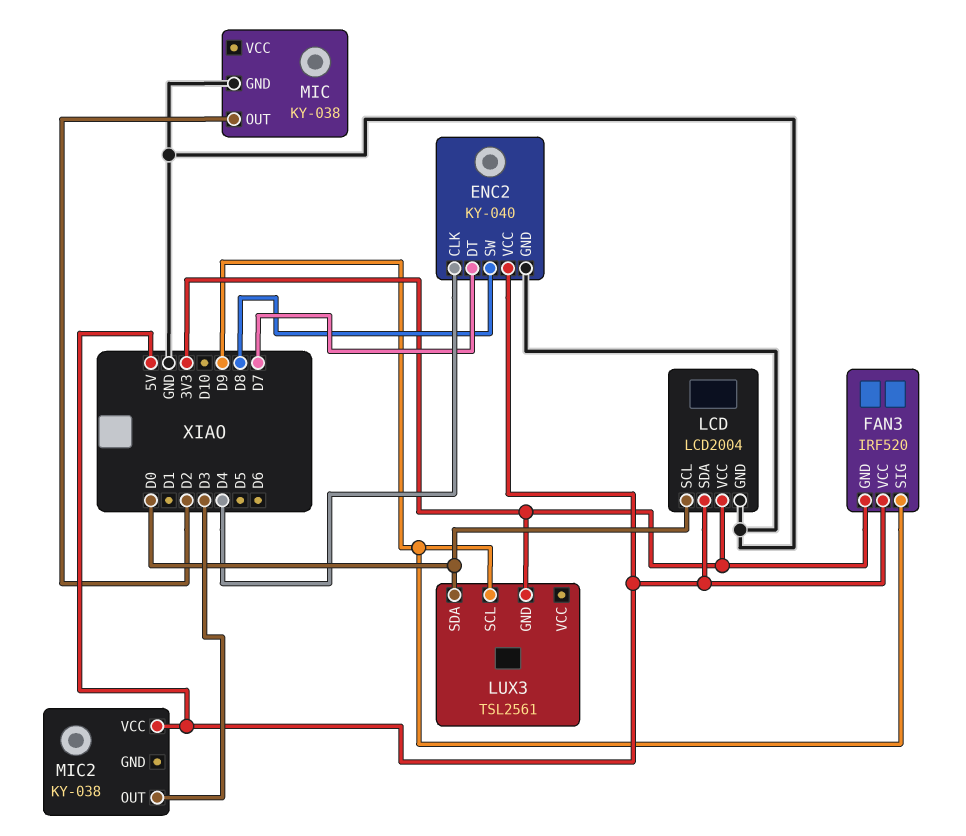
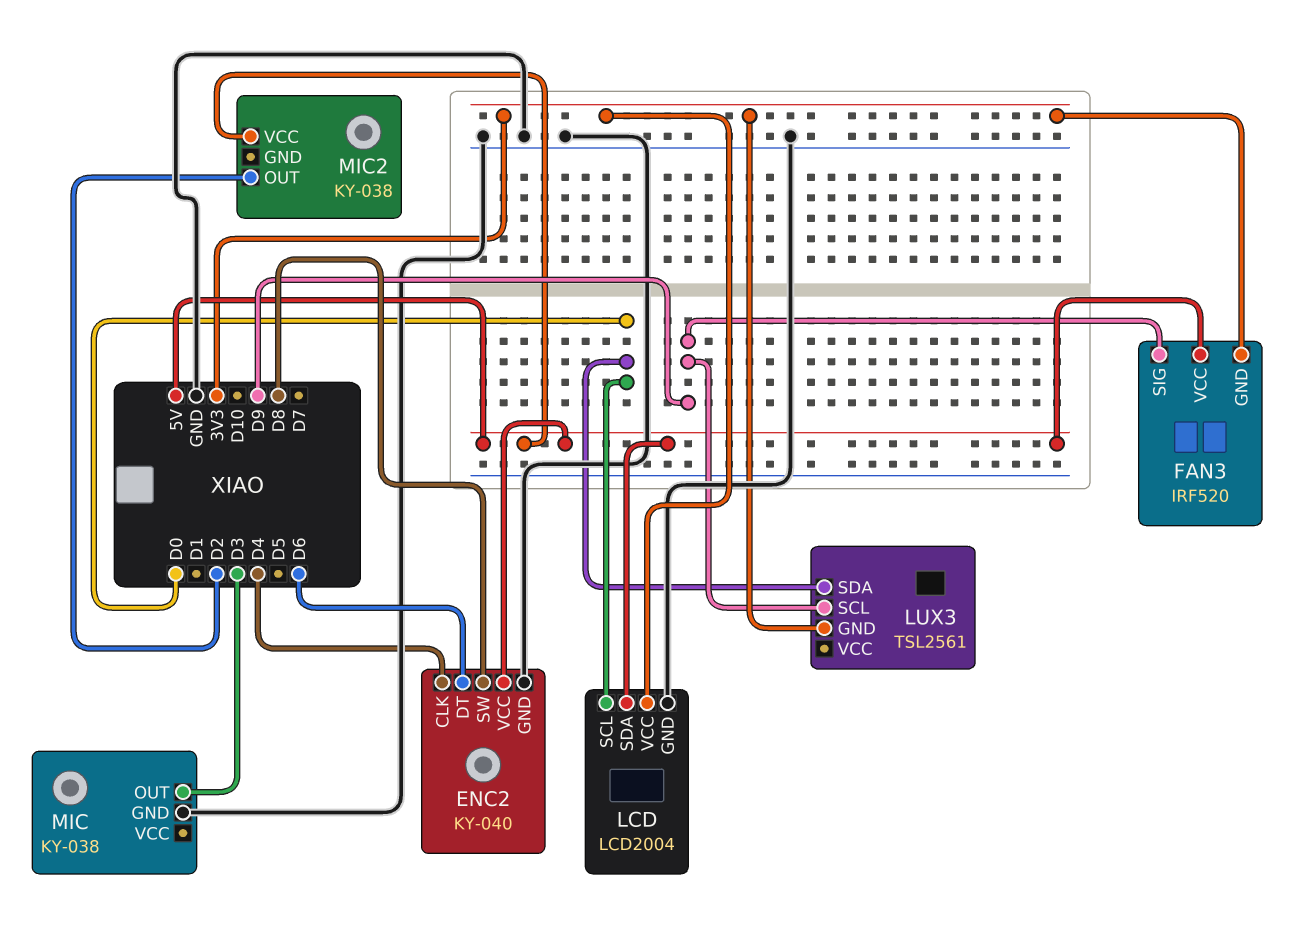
ENC2 pin DT: D7 -> D6
MIC pin OUT: D2 -> D3
MIC2 pin OUT: D3 -> D2

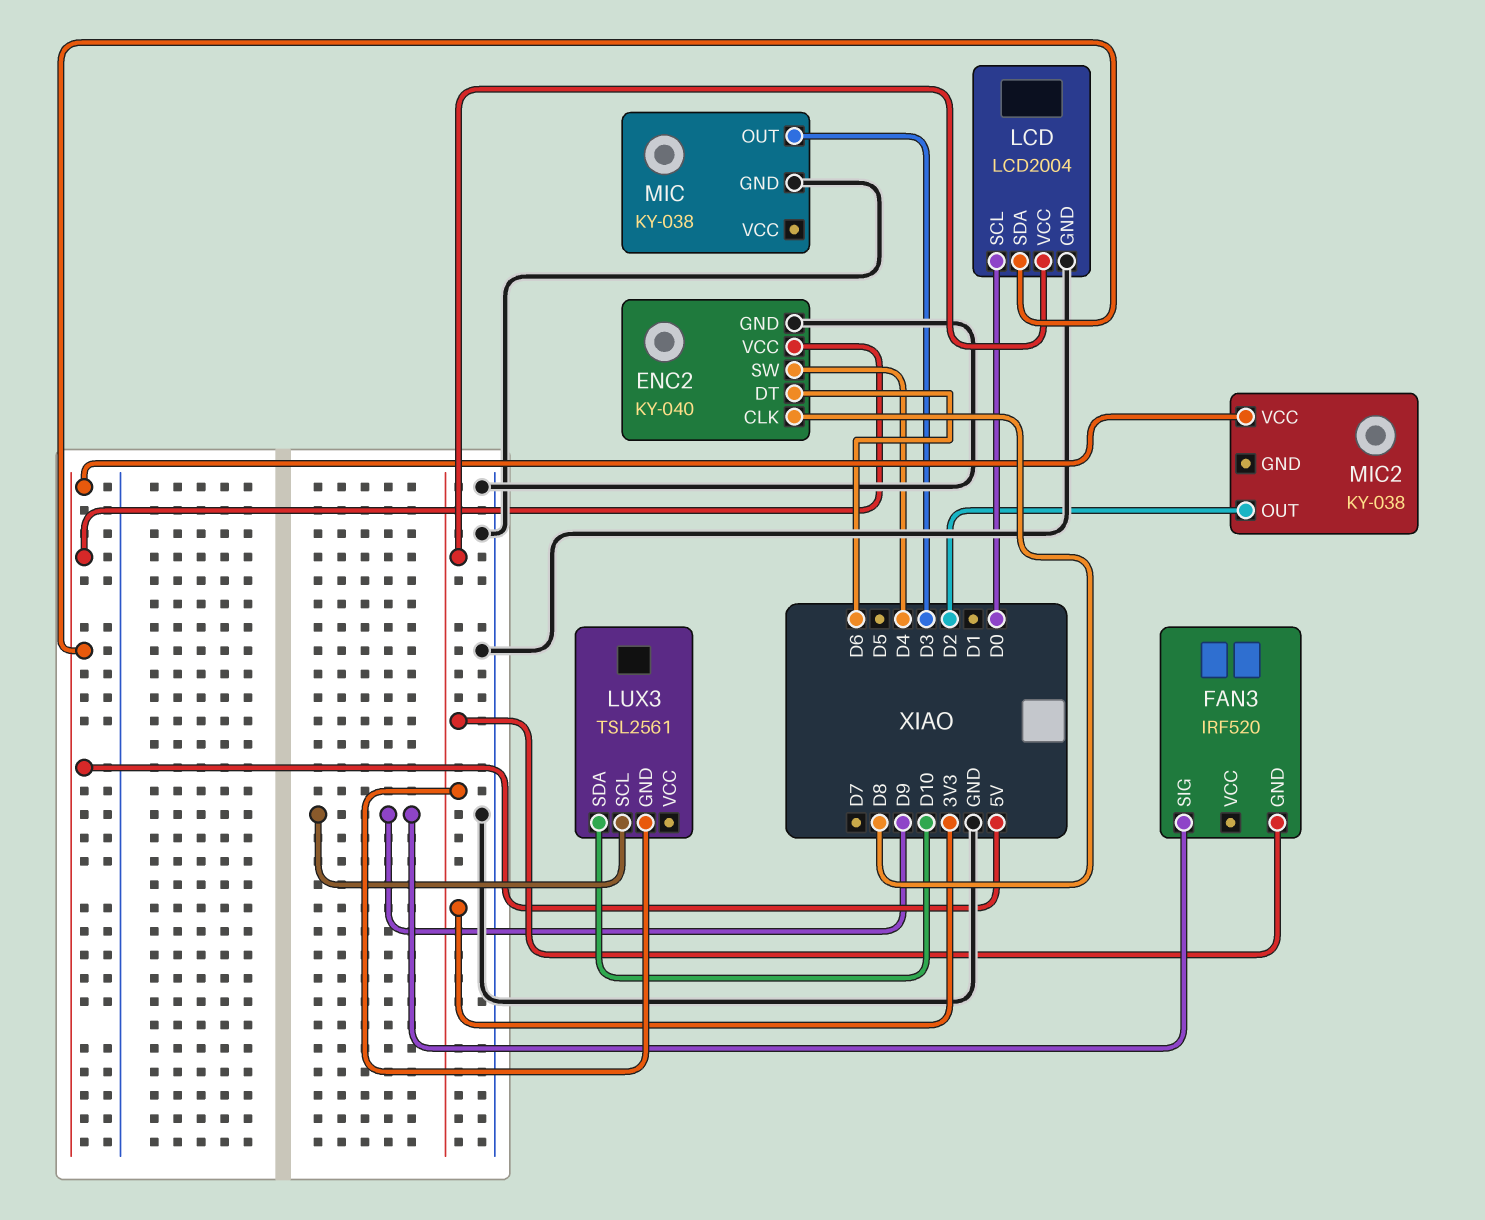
ENC2 pin CLK: D4 -> D8
ENC2 pin SW: D8 -> D4
FAN3 pin VCC: 5V -> none
LUX3 pin SDA: D0 -> D10

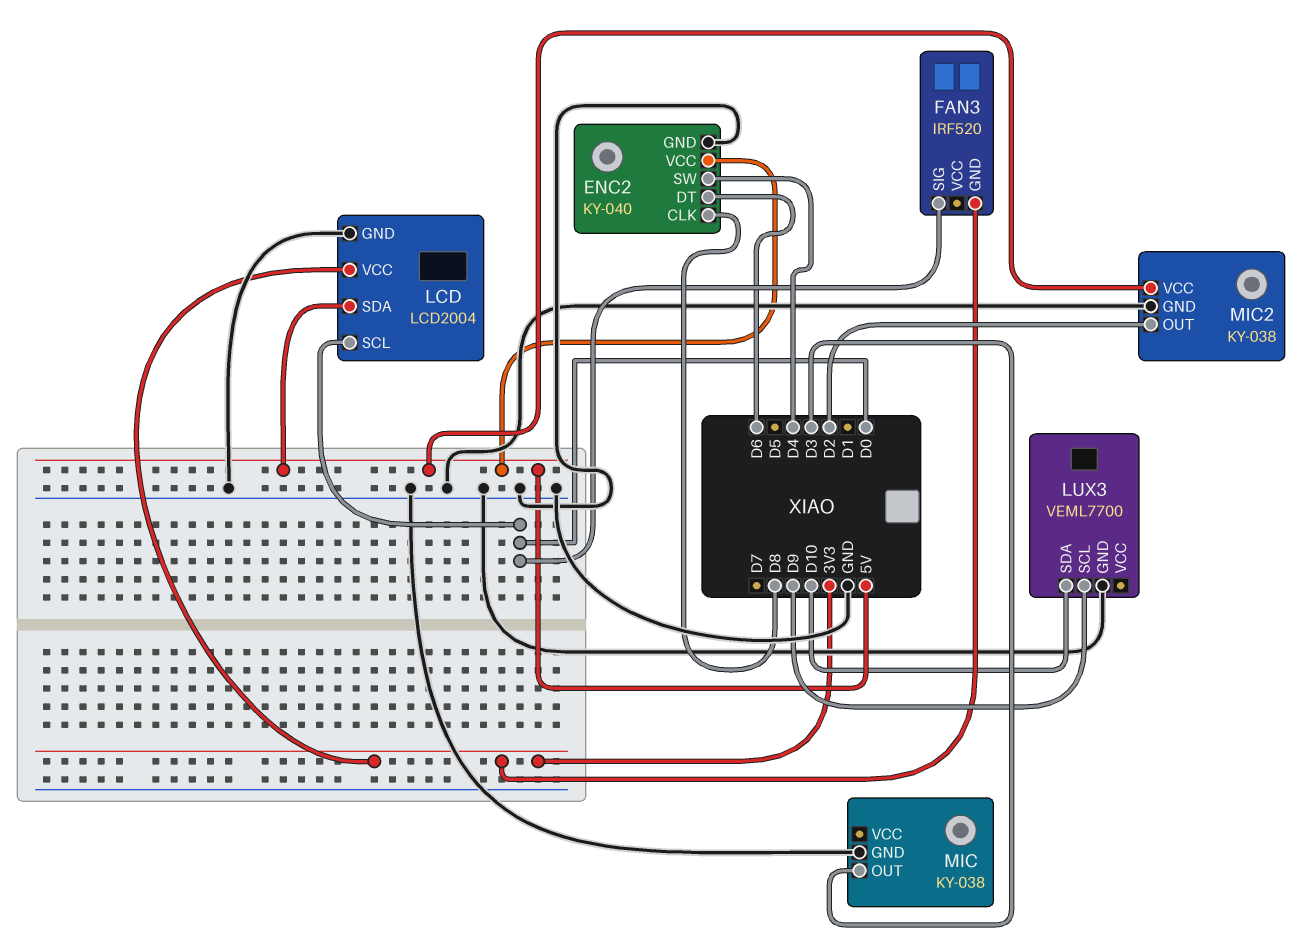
FAN3 pin SIG: D9 -> D0
LUX3: TSL2561 -> VEML7700
LUX3 pin GND: 3V3 -> GND
MIC2 pin GND: none -> GND

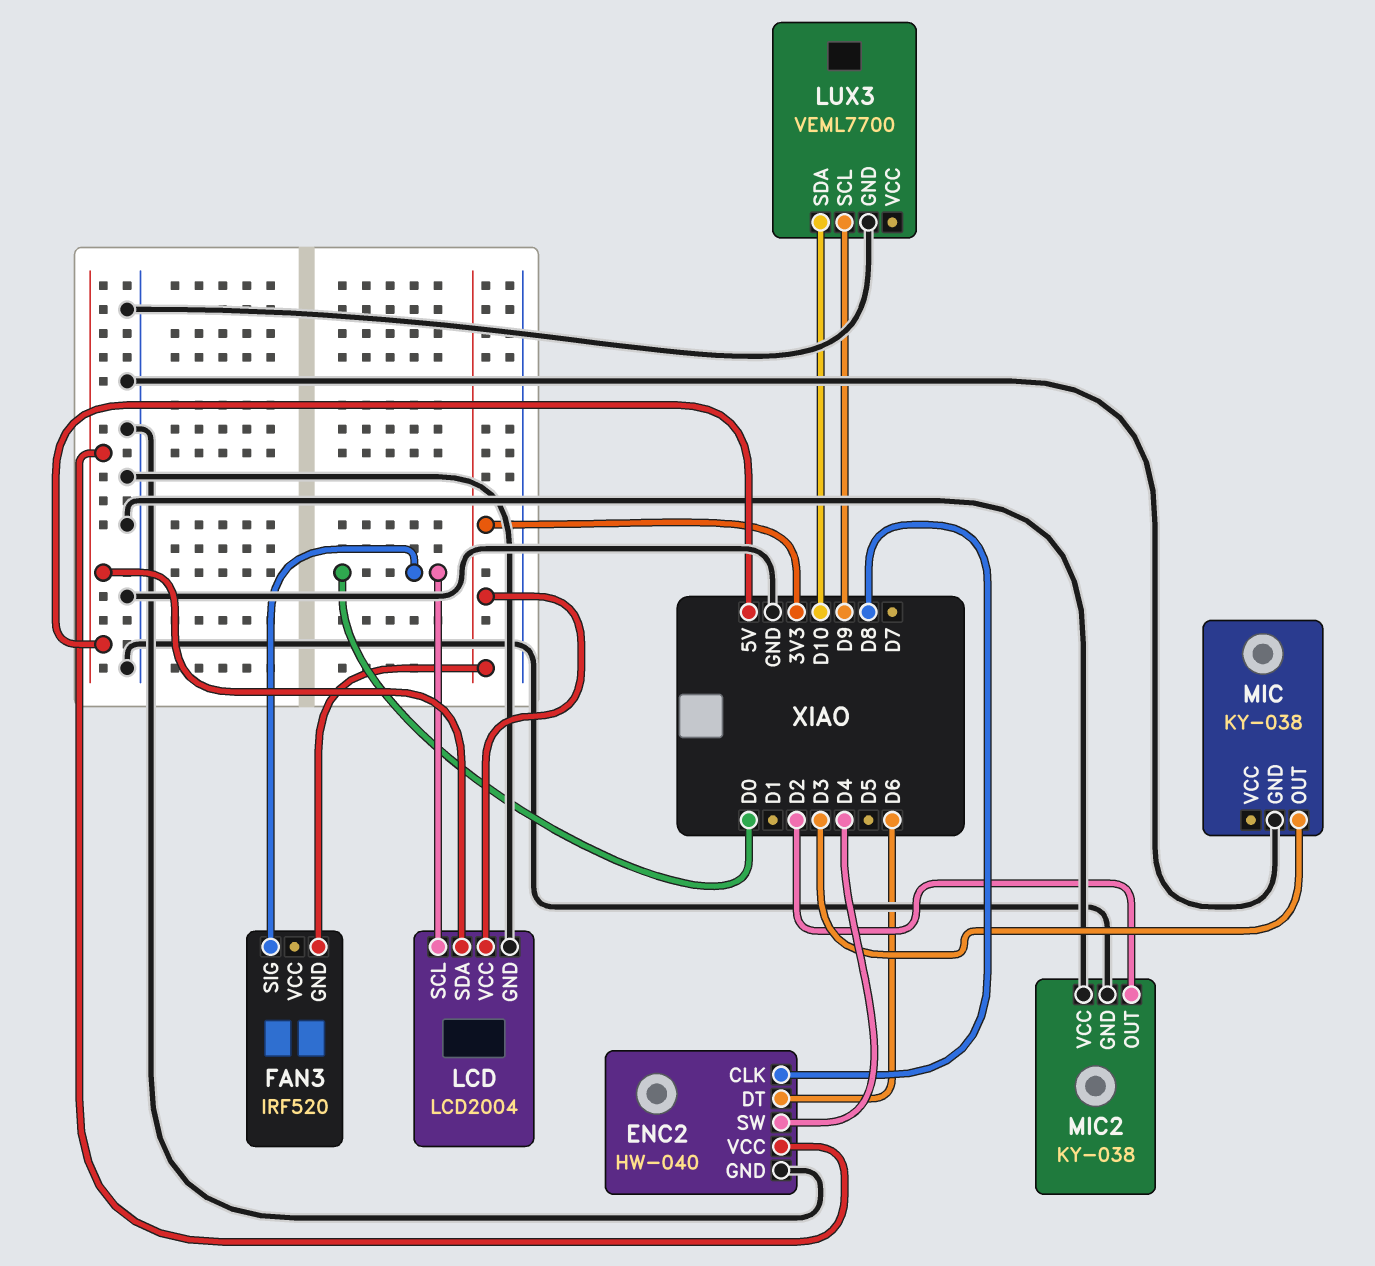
ENC2: KY-040 -> HW-040
MIC2 pin VCC: 5V -> GND

